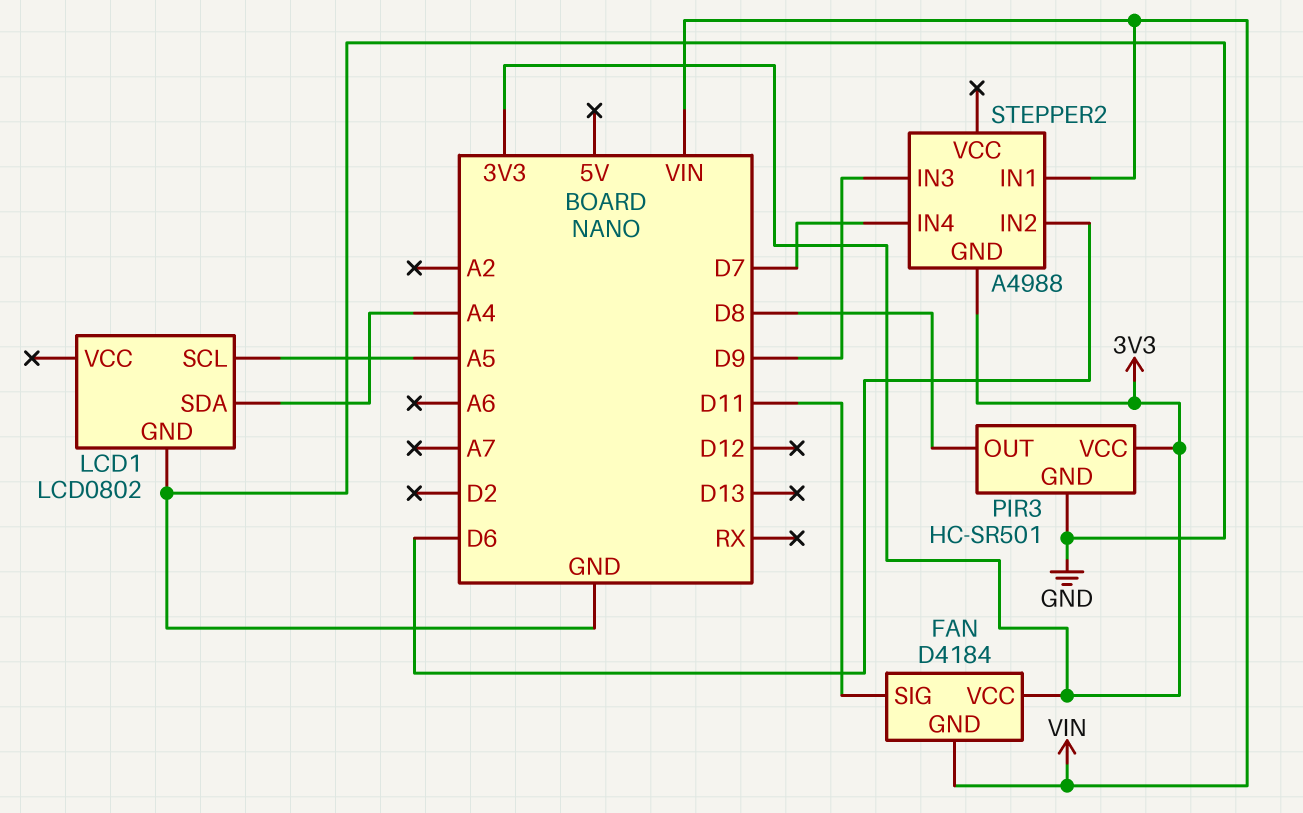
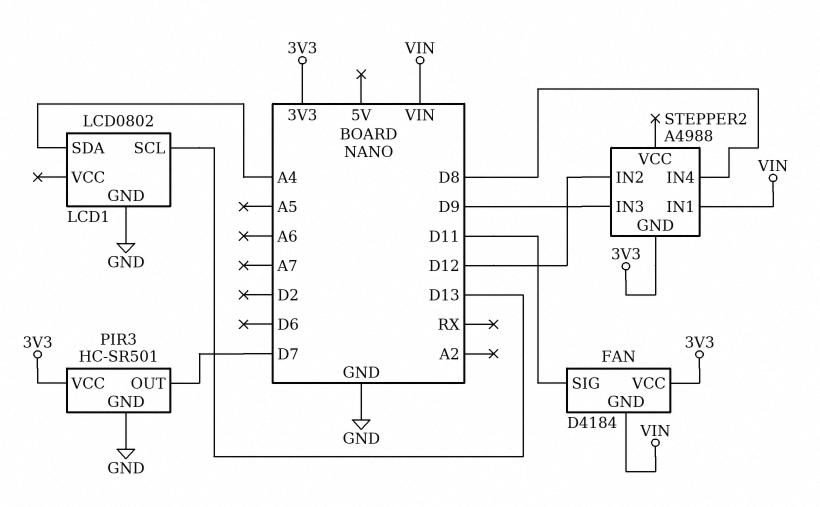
LCD1 pin SCL: A5 -> D13
PIR3 pin OUT: D8 -> D7
STEPPER2 pin IN2: D6 -> D12
STEPPER2 pin IN4: D7 -> D8

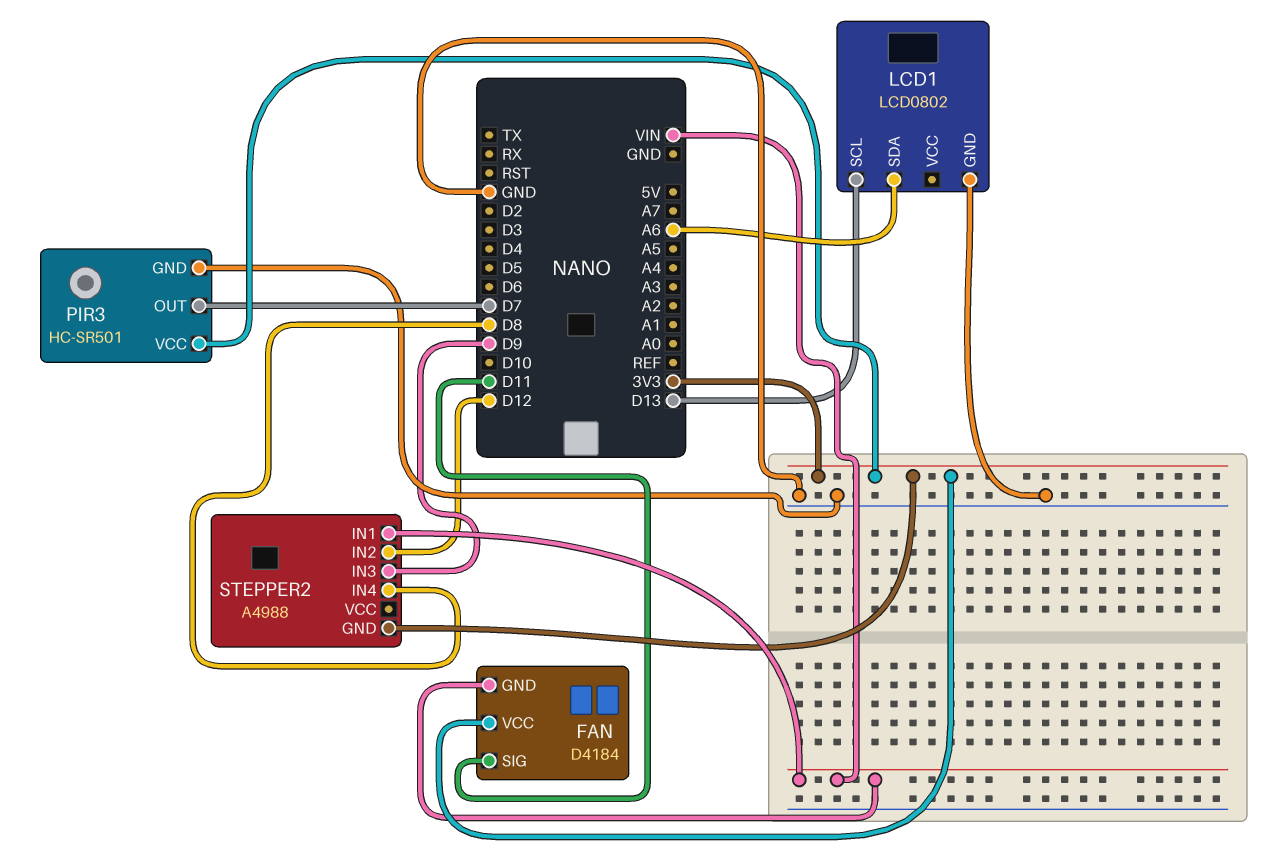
LCD1 pin SDA: A4 -> A6

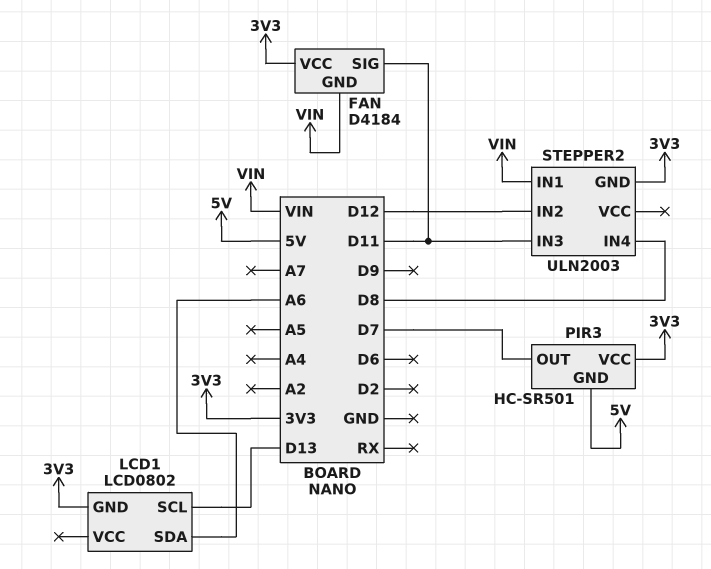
LCD1 pin GND: GND -> 3V3
PIR3 pin GND: GND -> 5V
STEPPER2: A4988 -> ULN2003
STEPPER2 pin IN3: D9 -> D11

